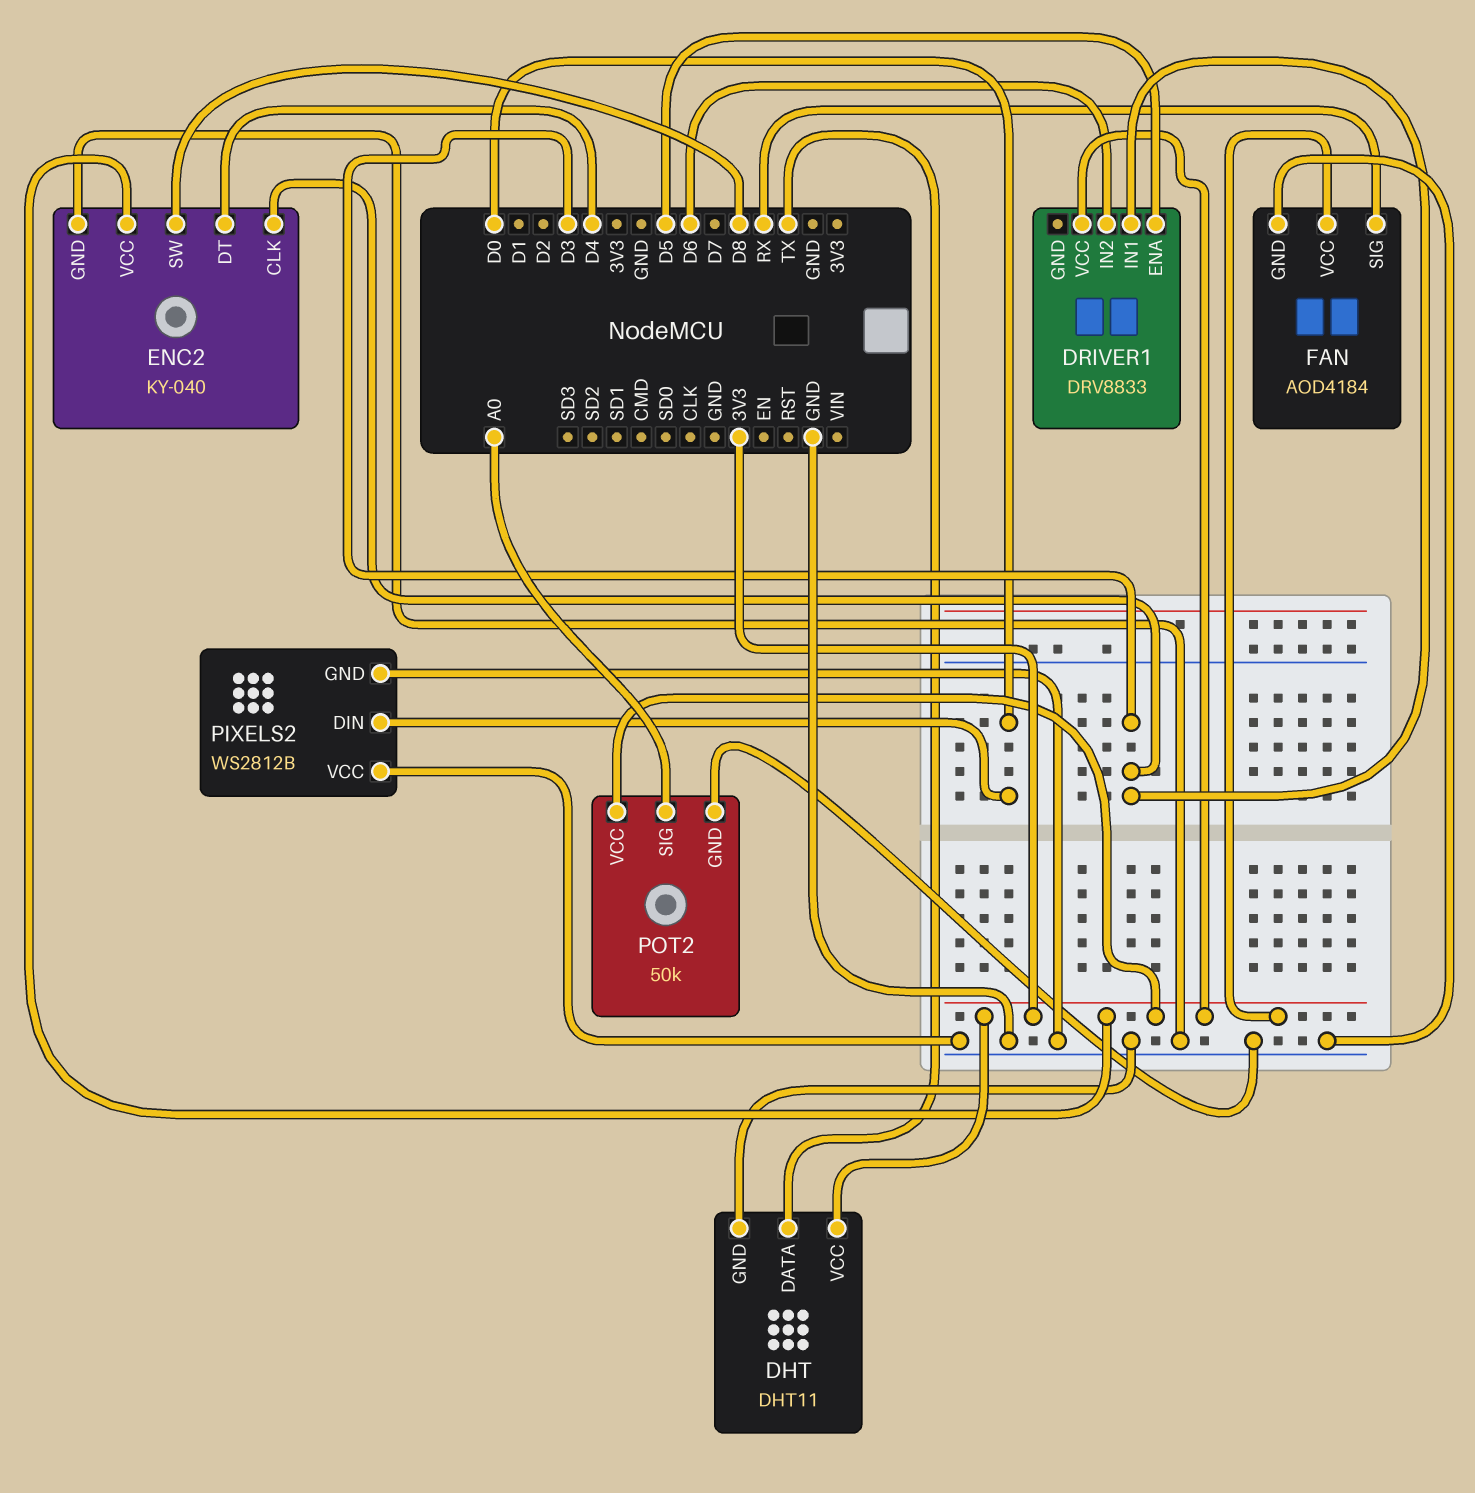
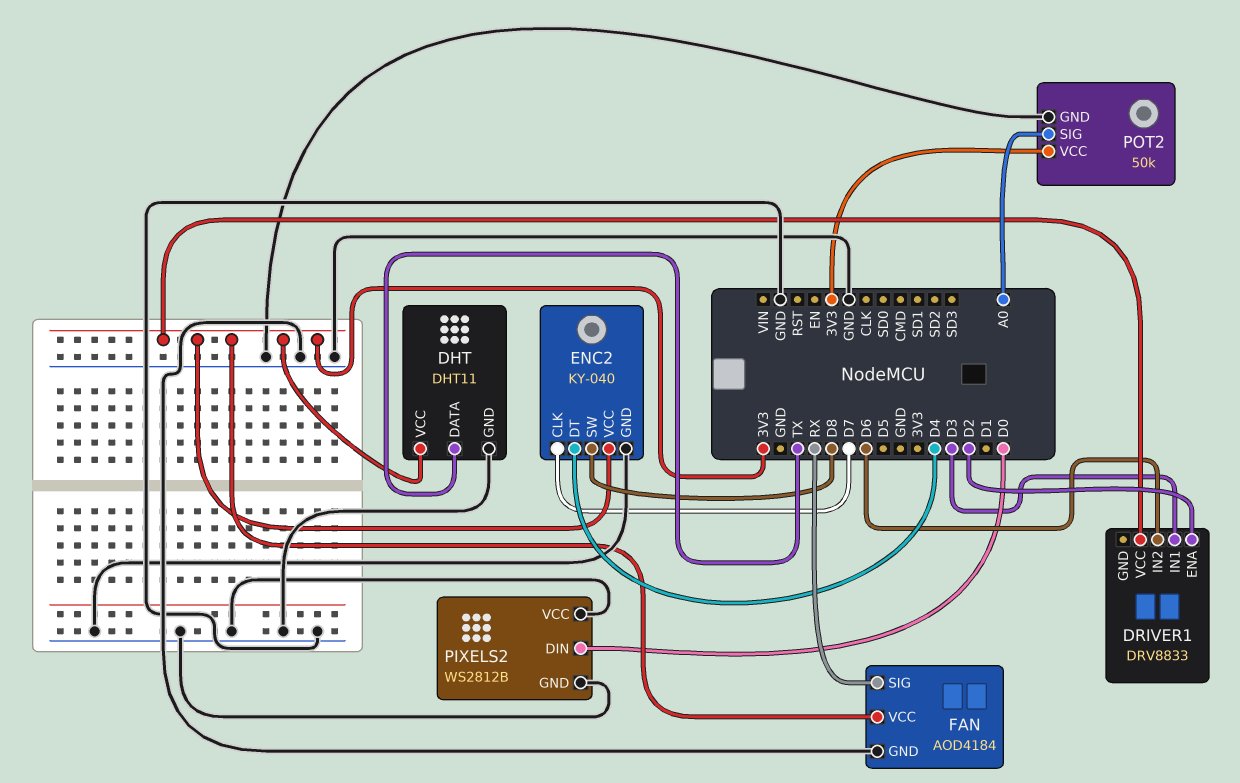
DRIVER1 pin ENA: D5 -> D2
ENC2 pin CLK: D3 -> D7

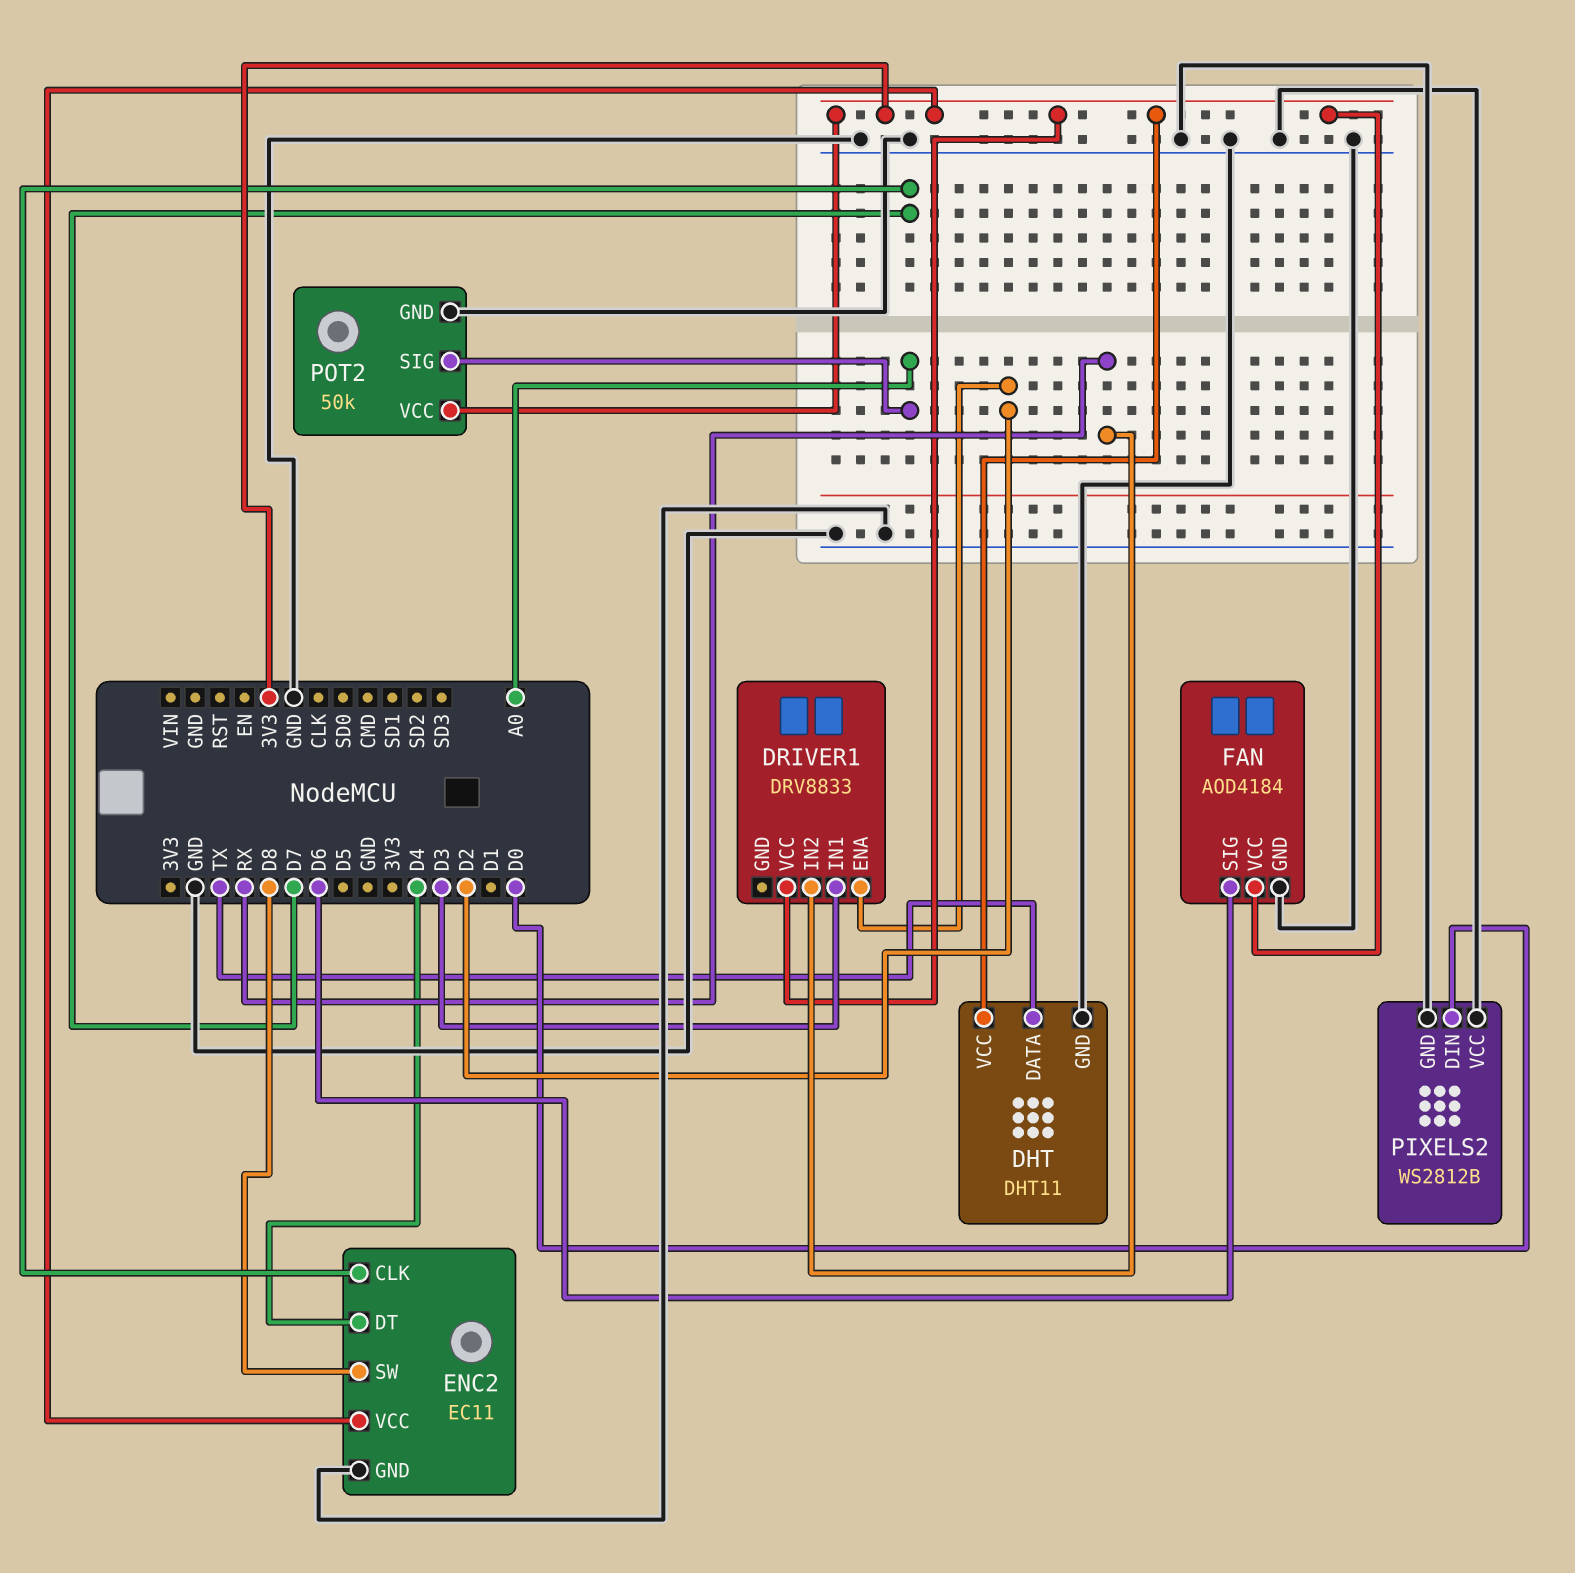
DRIVER1 pin IN2: D6 -> RX
ENC2: KY-040 -> EC11
FAN pin SIG: RX -> D6

